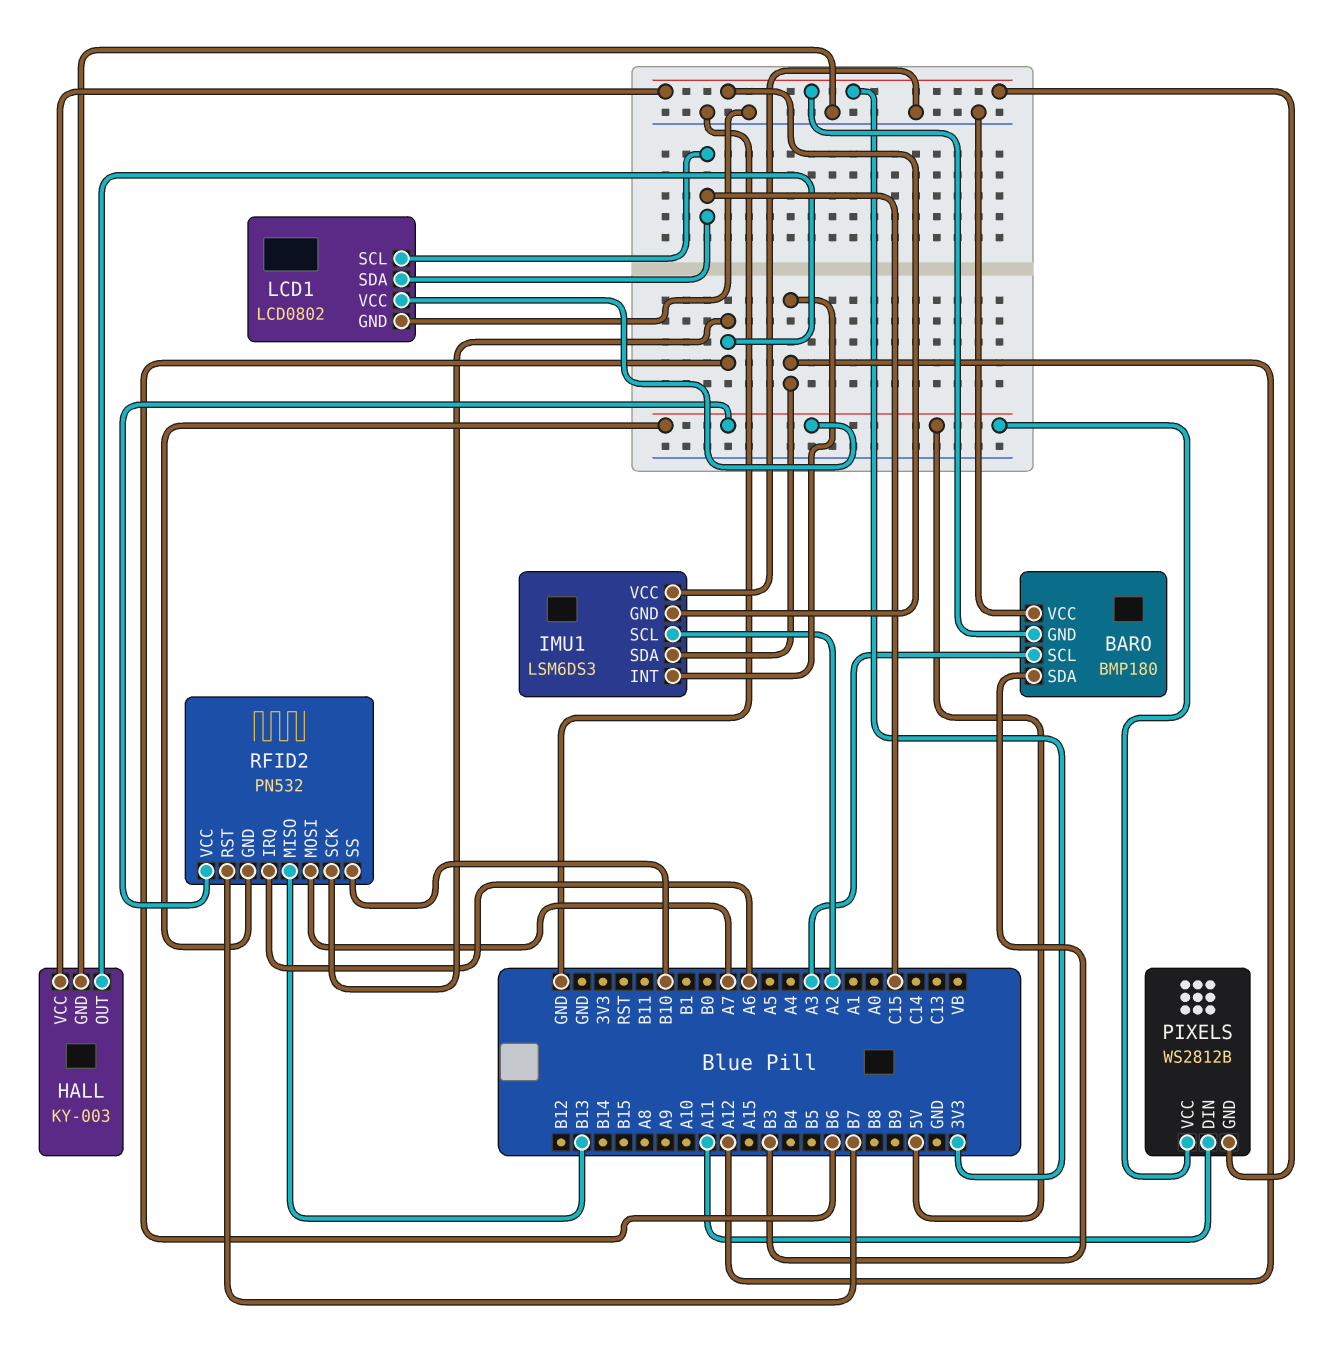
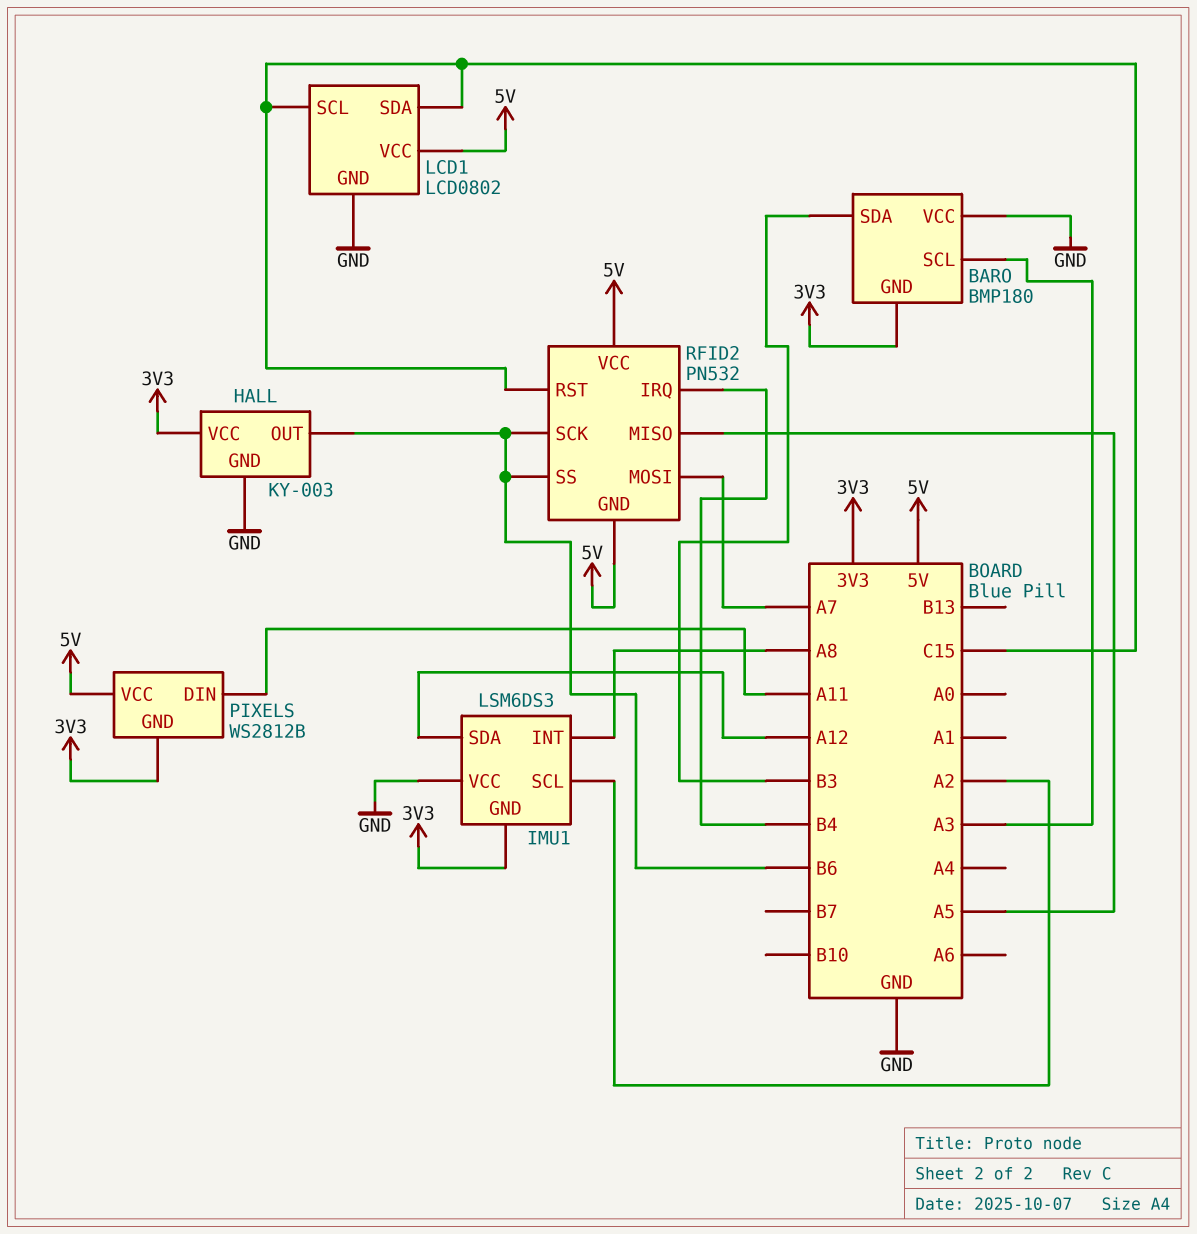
IMU1 pin INT: A12 -> A8
RFID2 pin IRQ: A6 -> B4
RFID2 pin MISO: B13 -> A5
RFID2 pin RST: B7 -> C15
RFID2 pin SS: B10 -> B6

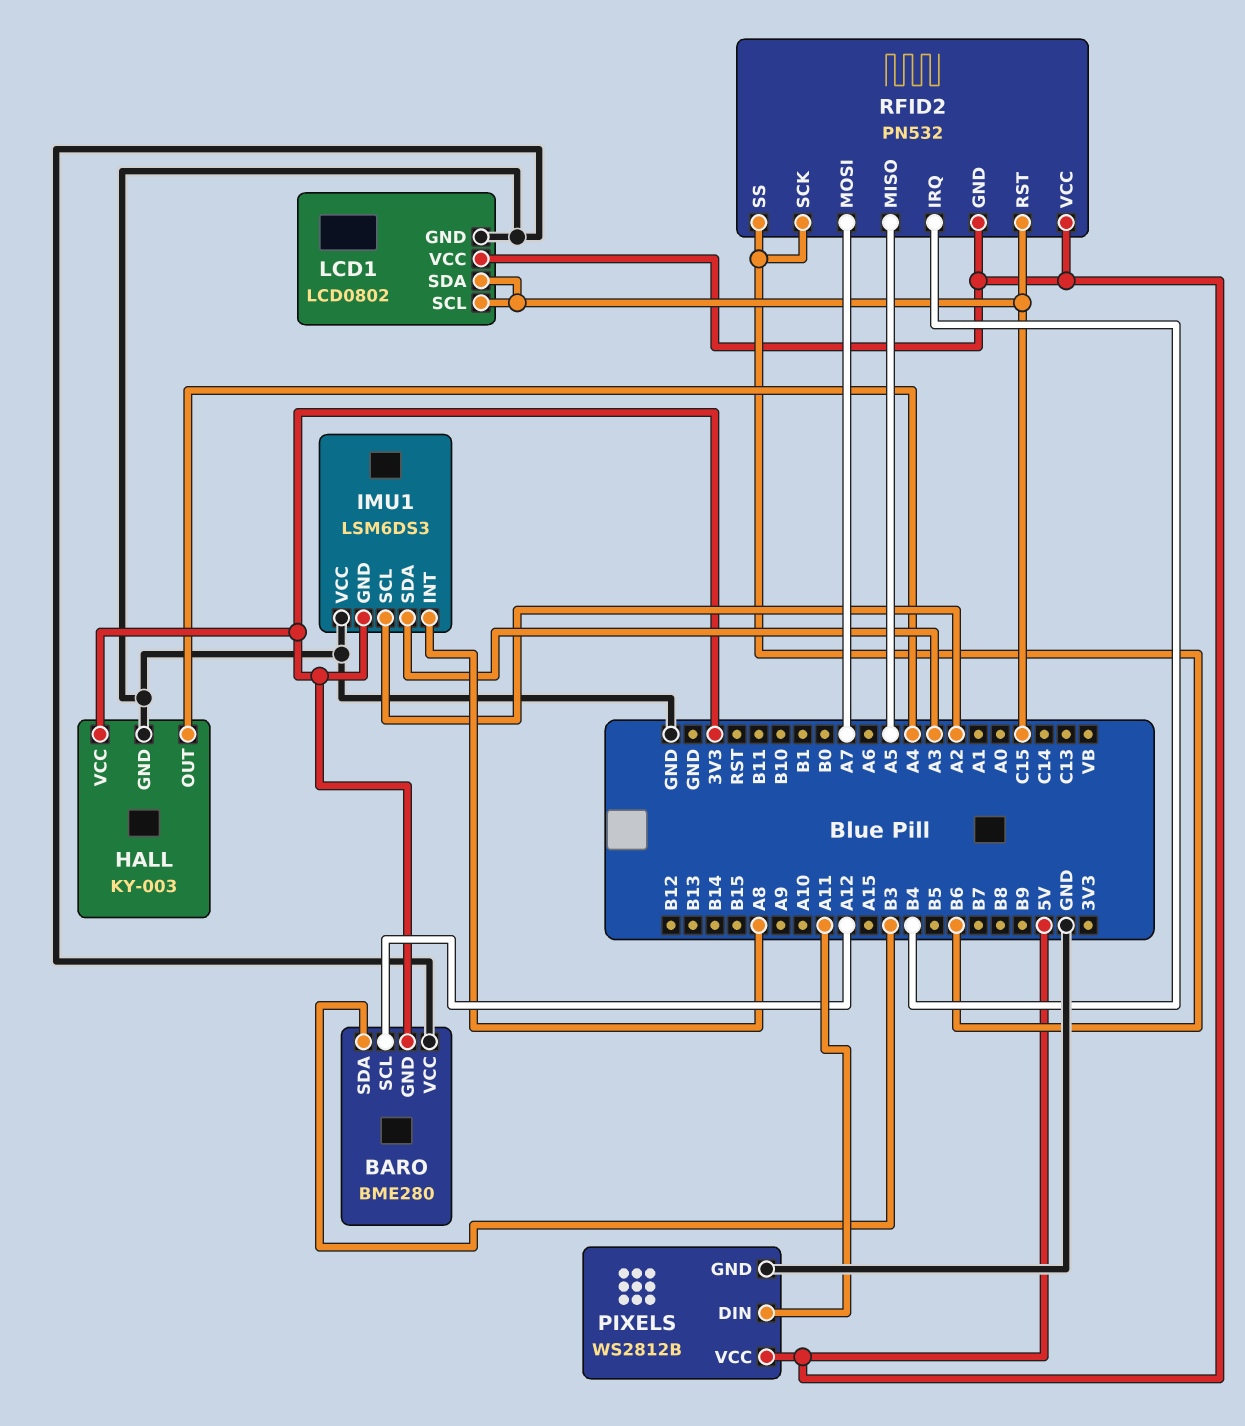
BARO: BMP180 -> BME280
BARO pin SCL: A3 -> A12
HALL pin OUT: B6 -> A4
IMU1 pin SDA: A12 -> A3
PIXELS pin GND: 3V3 -> GND

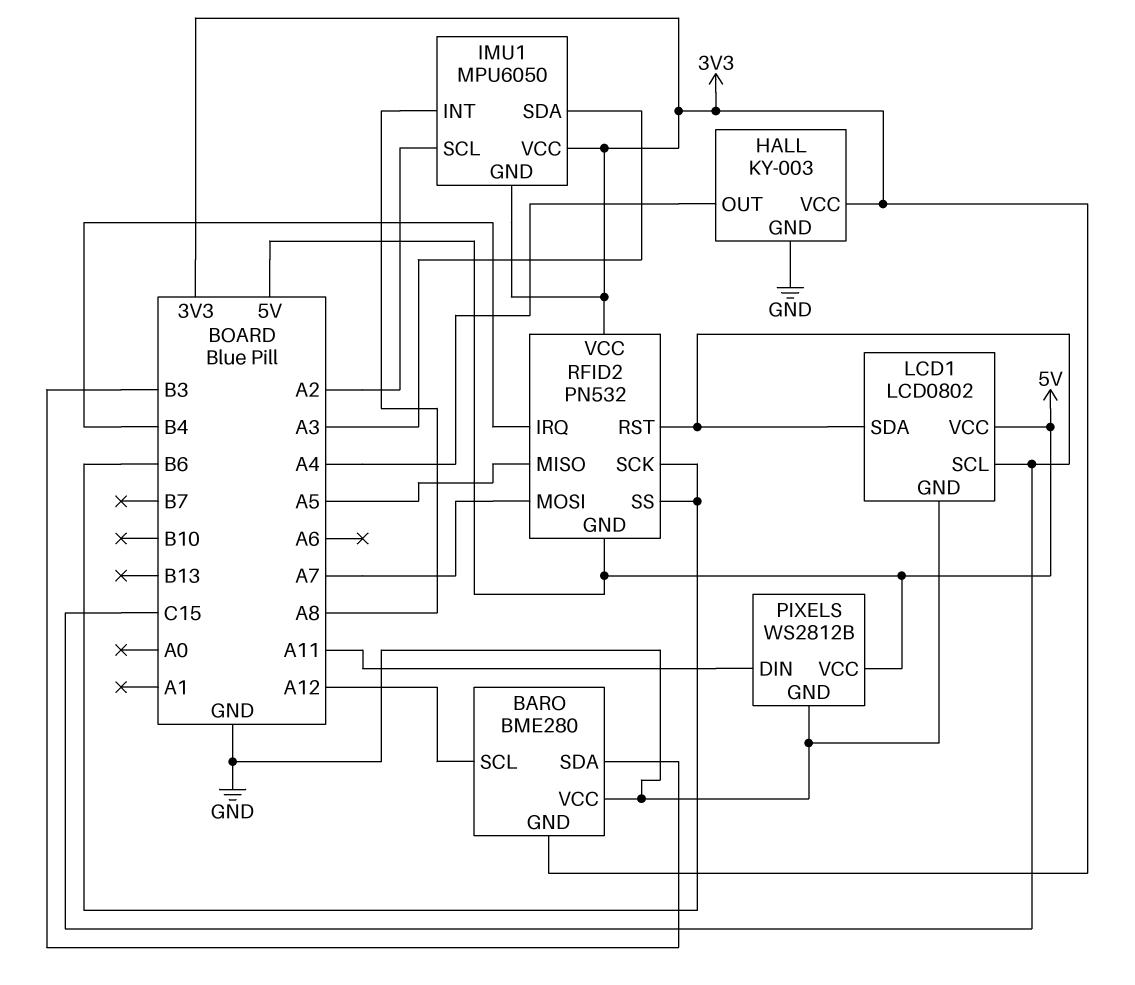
IMU1: LSM6DS3 -> MPU6050
IMU1 pin VCC: GND -> 3V3
RFID2 pin VCC: 5V -> 3V3

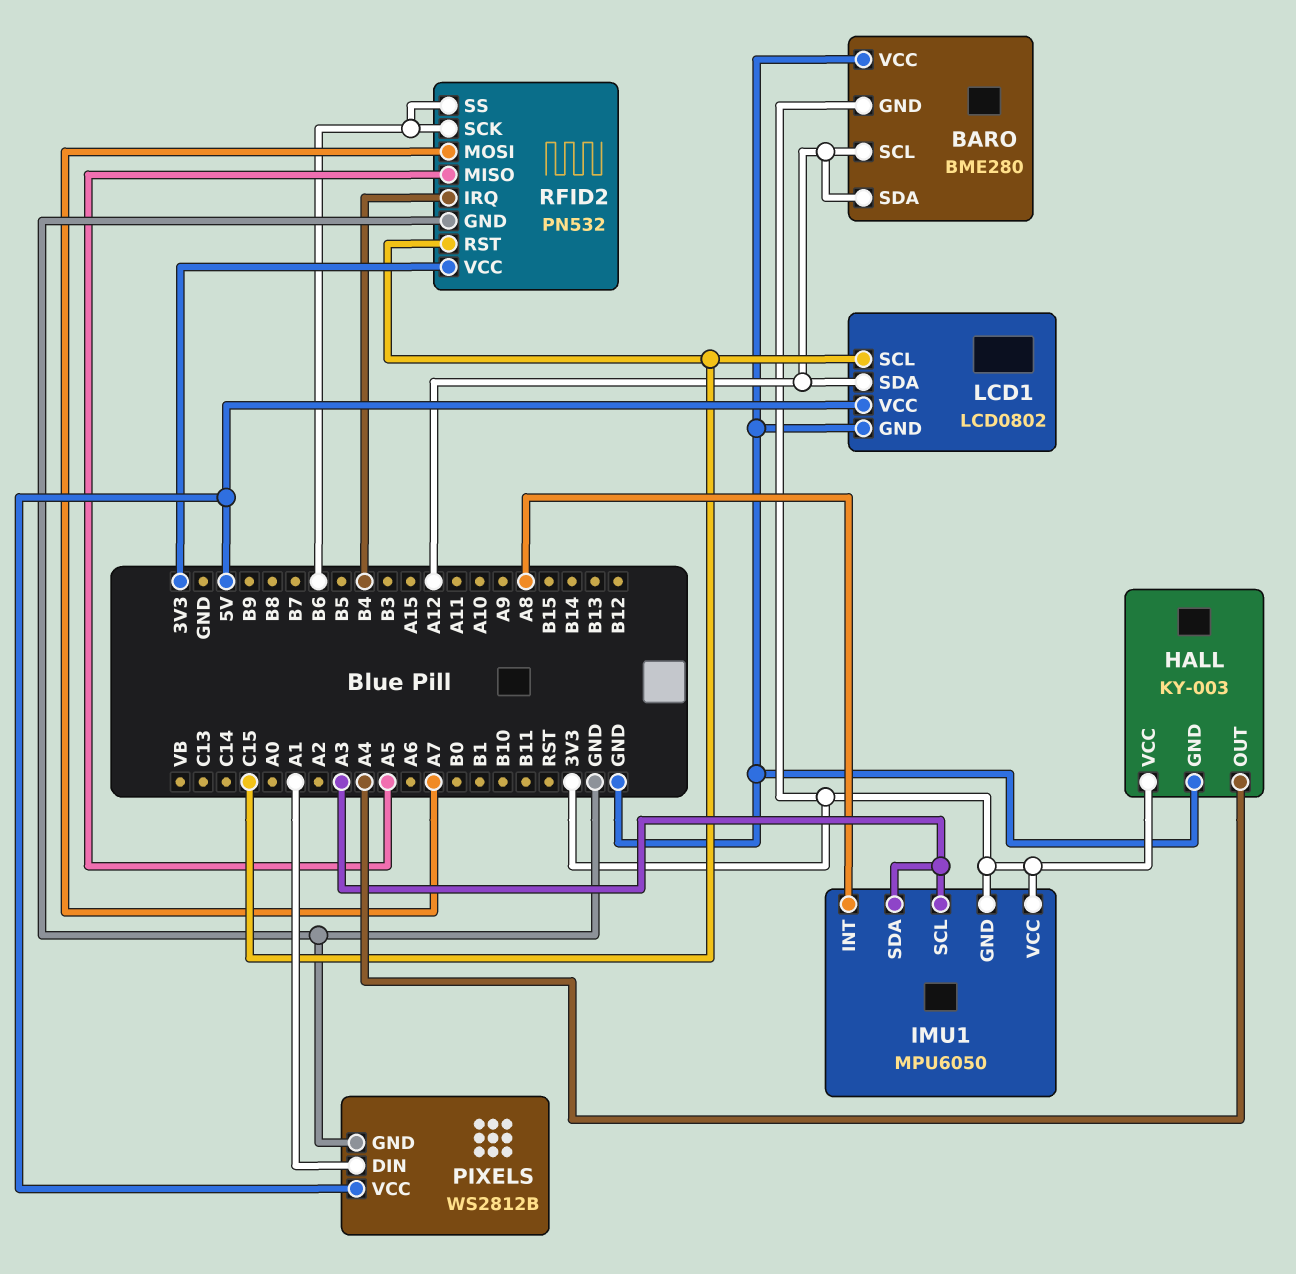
BARO pin SDA: B3 -> A12
IMU1 pin SCL: A2 -> A3
LCD1 pin SDA: C15 -> A12
PIXELS pin DIN: A11 -> A1
RFID2 pin GND: 5V -> GND

